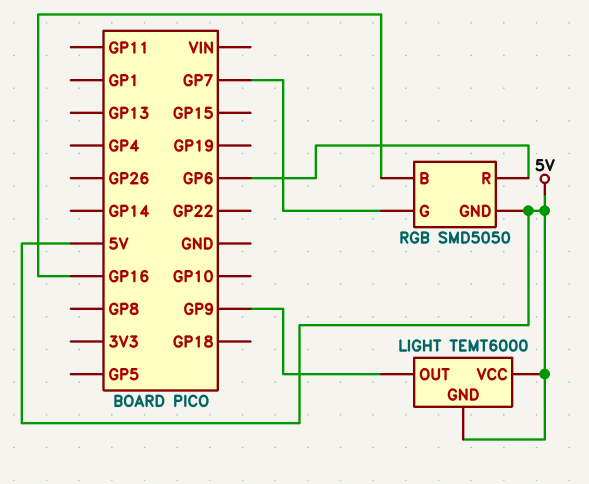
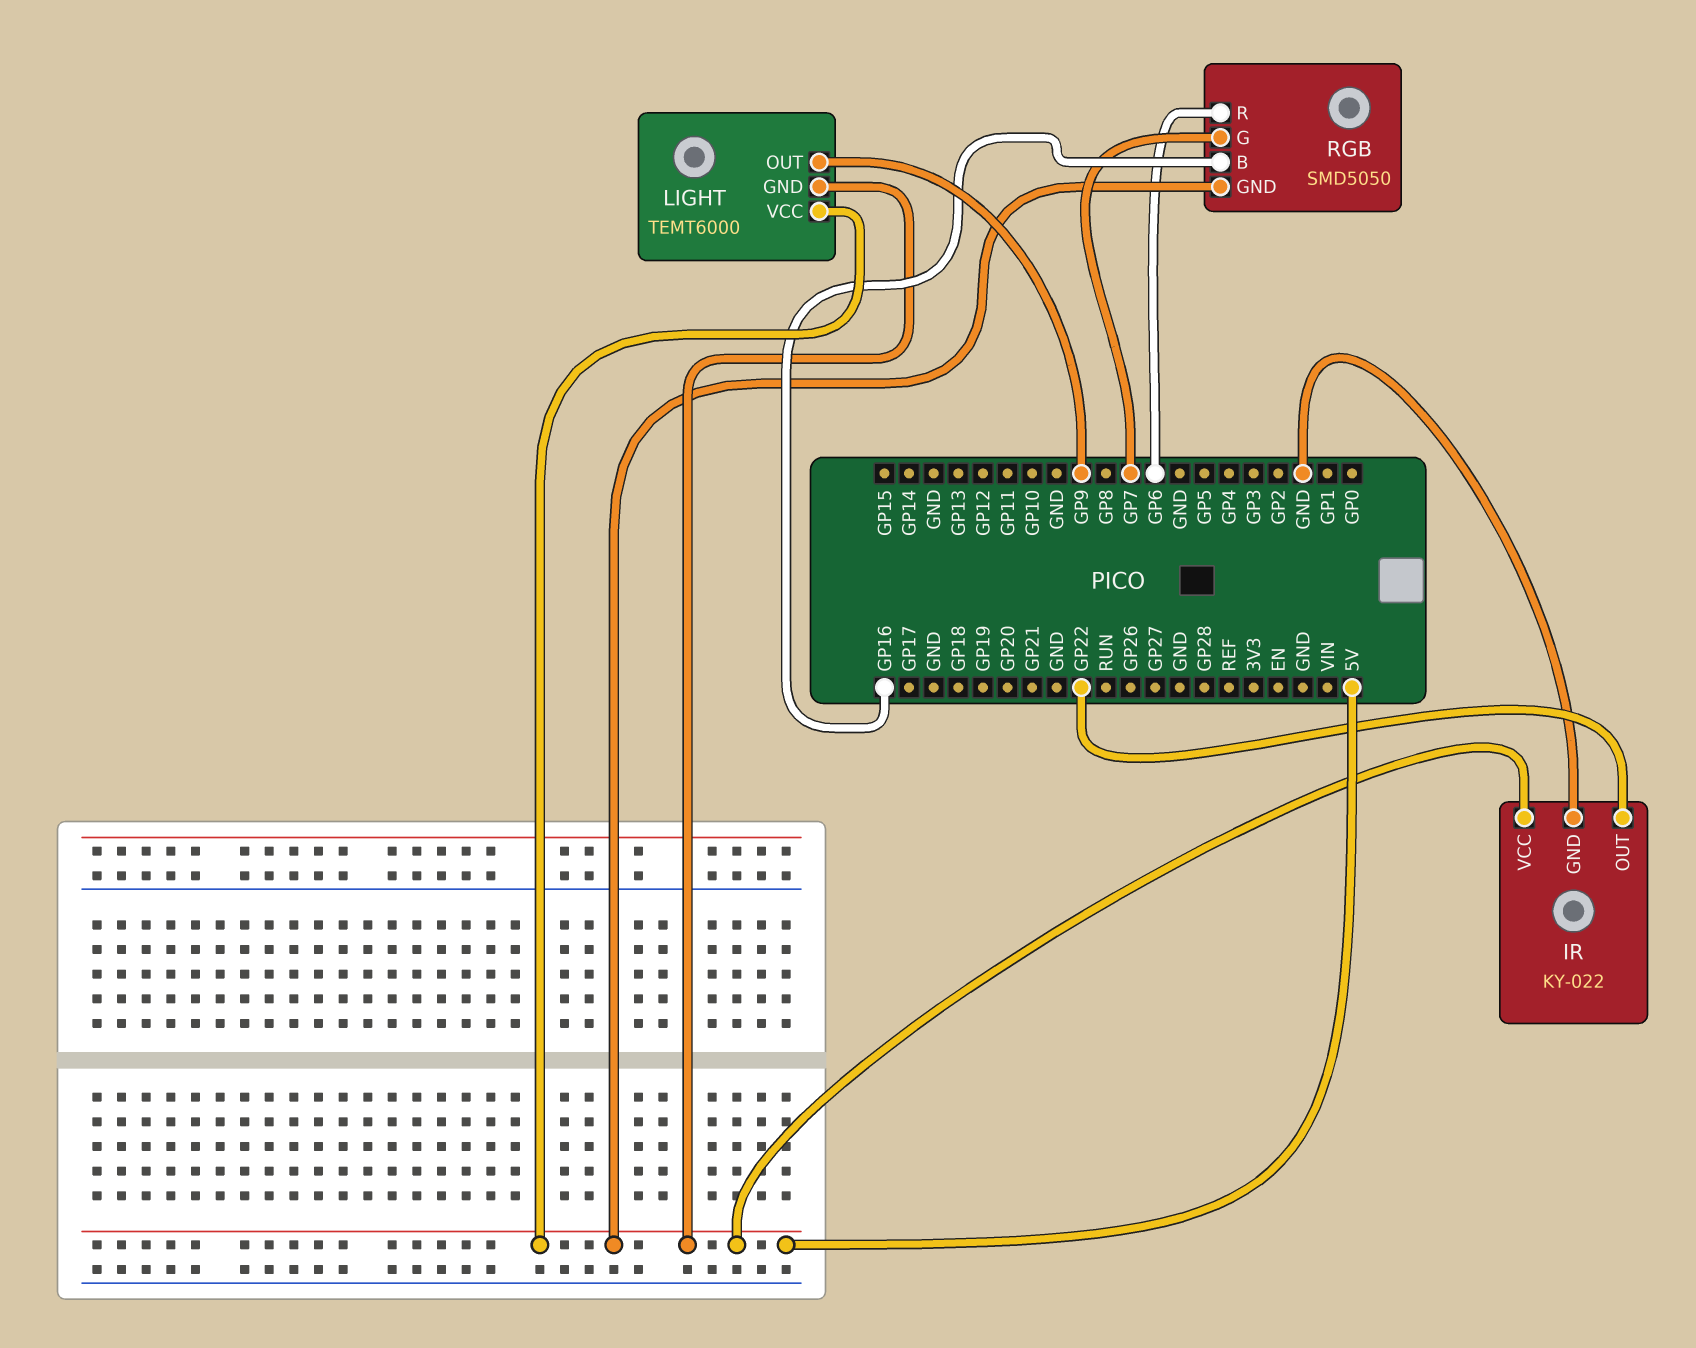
IR: none -> KY-022
IR pin GND: none -> GND
IR pin OUT: none -> GP22
IR pin VCC: none -> 5V

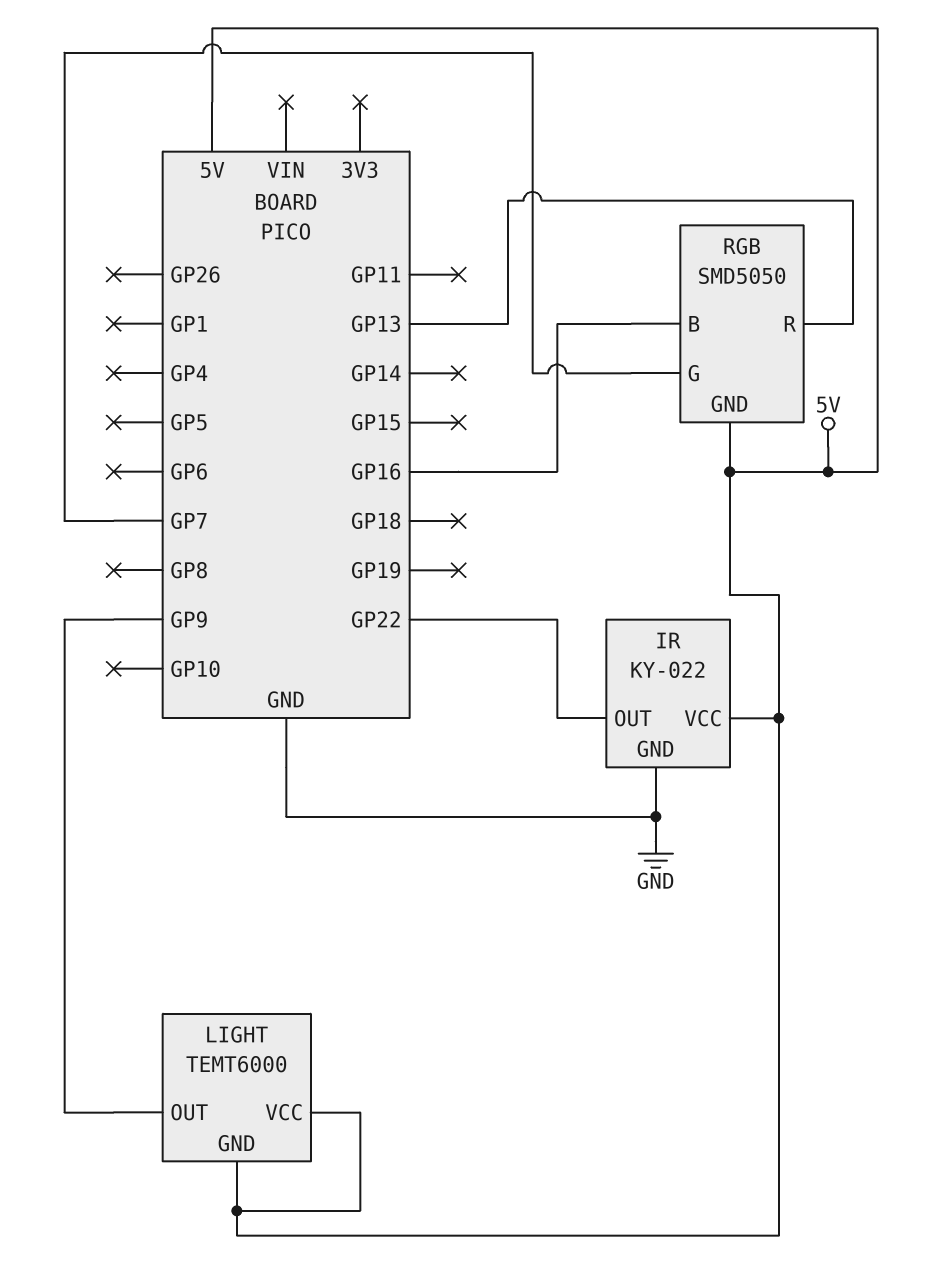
RGB pin R: GP6 -> GP13

